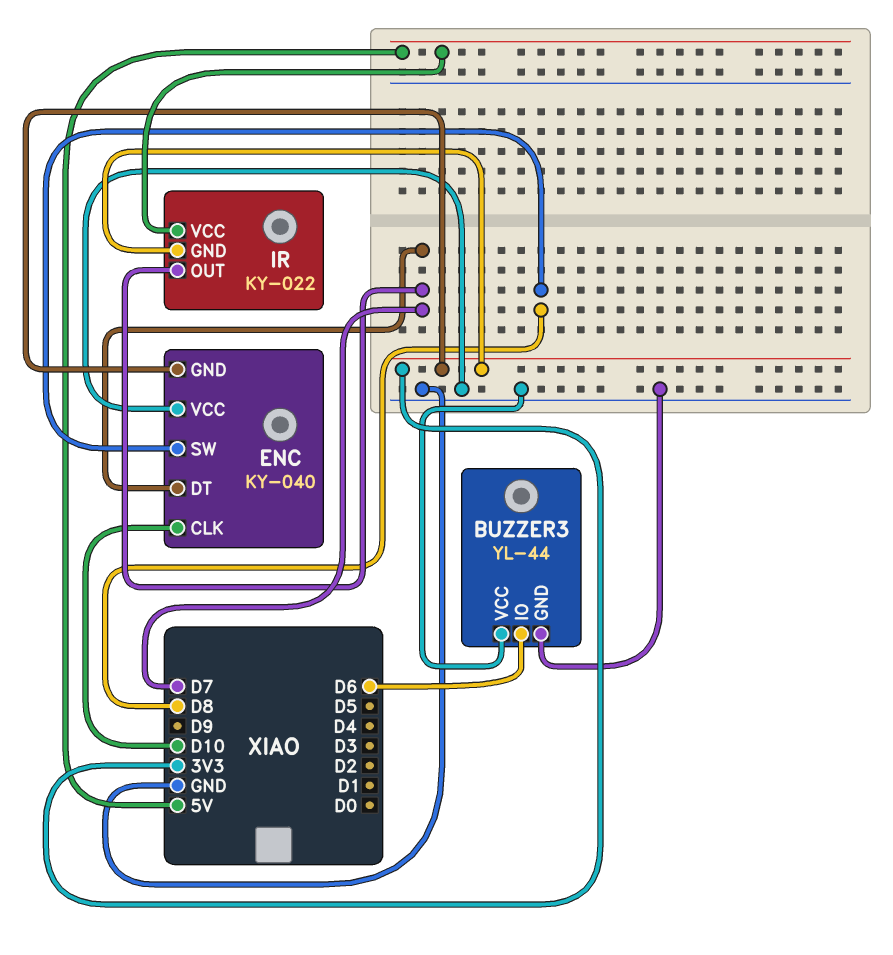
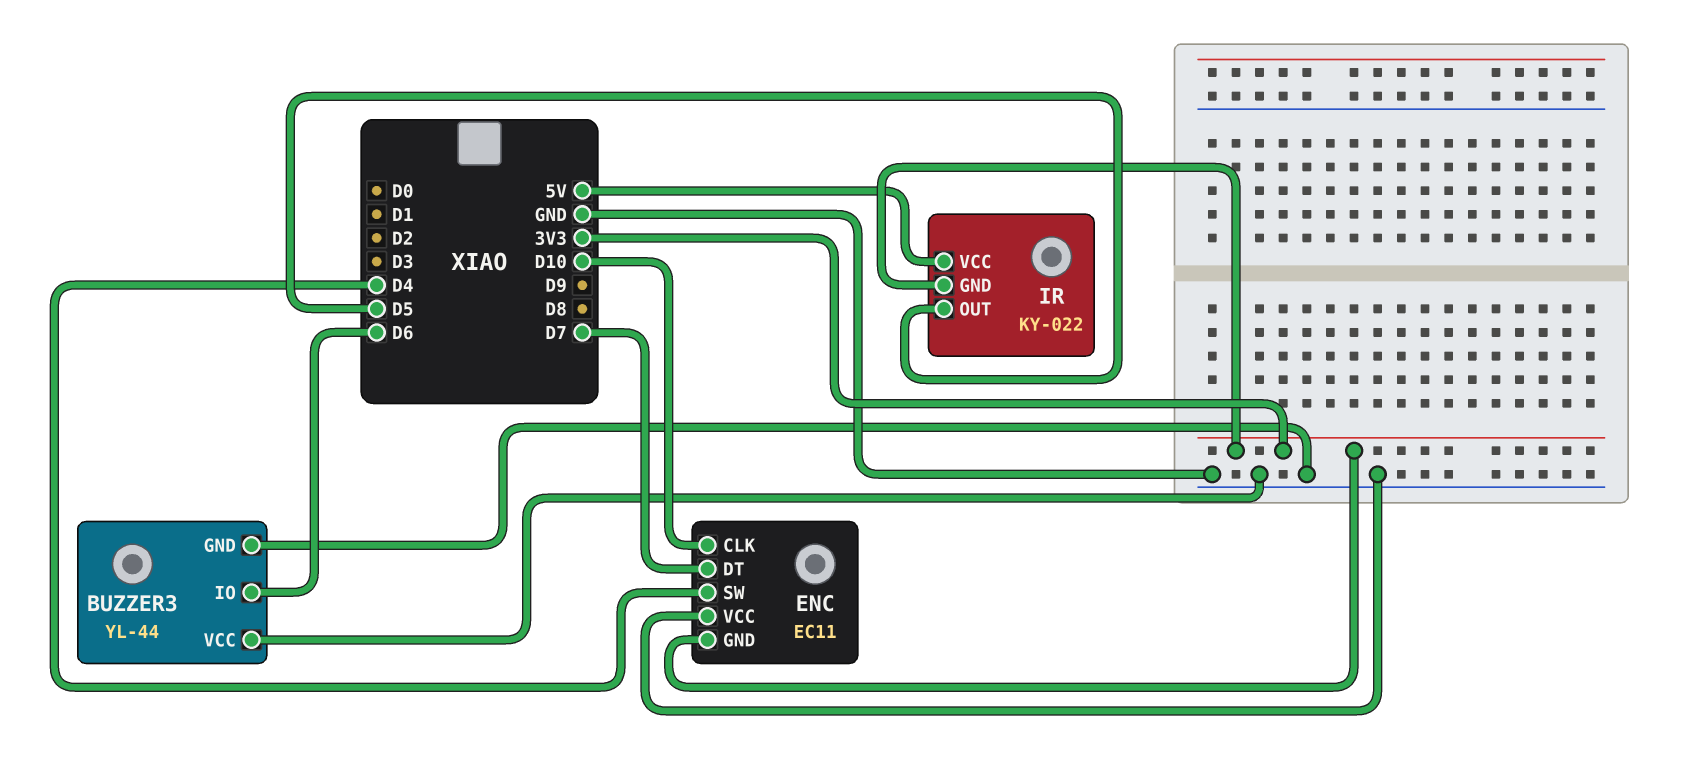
ENC: KY-040 -> EC11
ENC pin SW: D8 -> D4
IR pin OUT: D7 -> D5

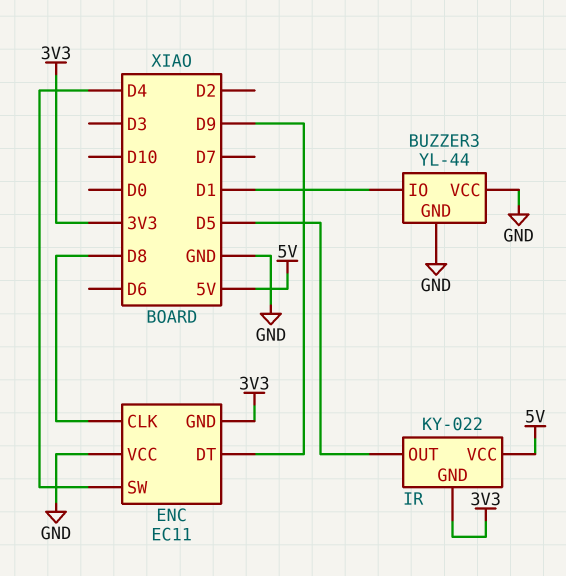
BUZZER3 pin IO: D6 -> D1
ENC pin CLK: D10 -> D8
ENC pin DT: D7 -> D9

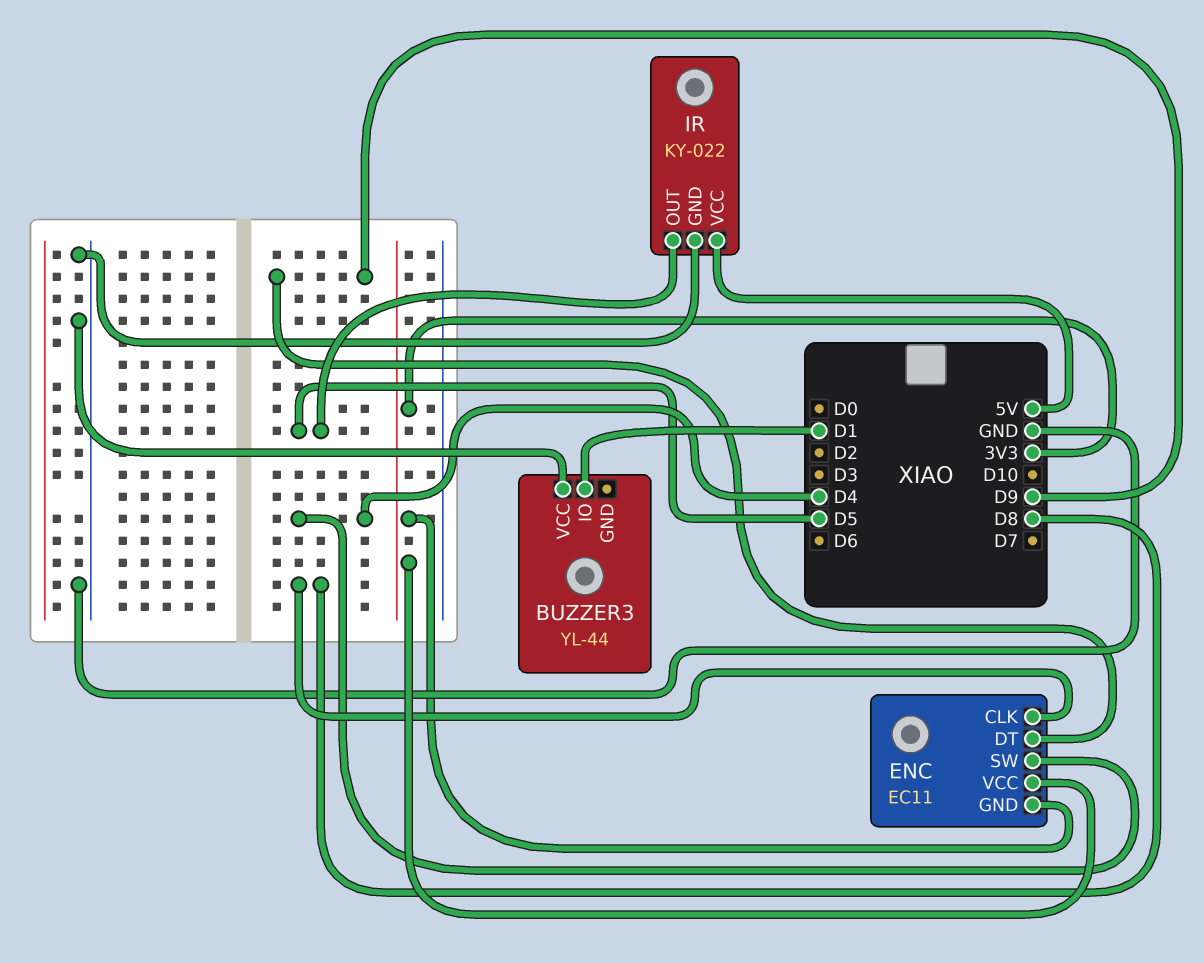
BUZZER3 pin GND: GND -> none
ENC pin VCC: GND -> 3V3
IR pin GND: 3V3 -> GND

